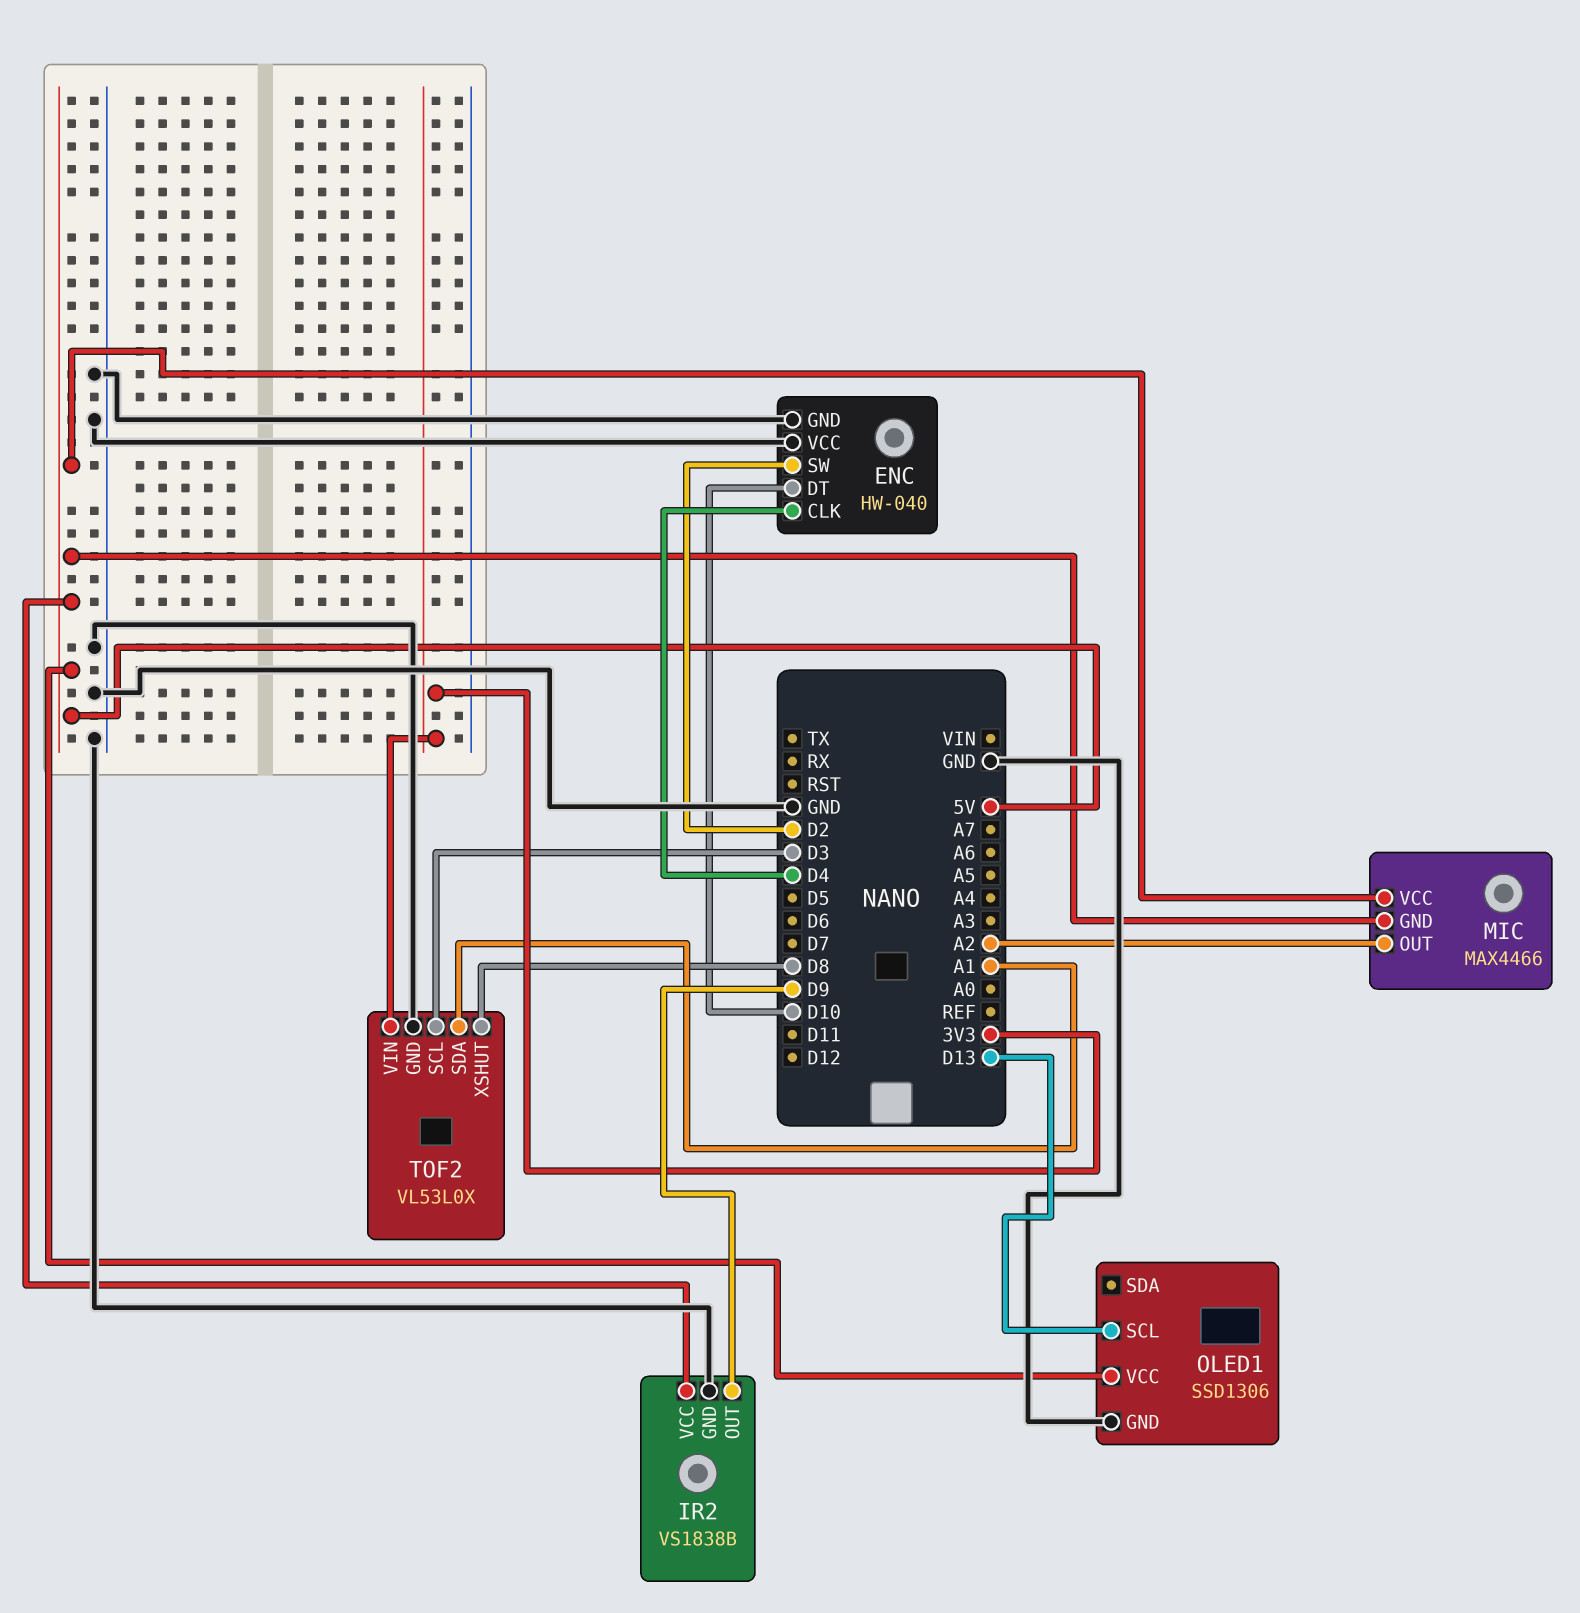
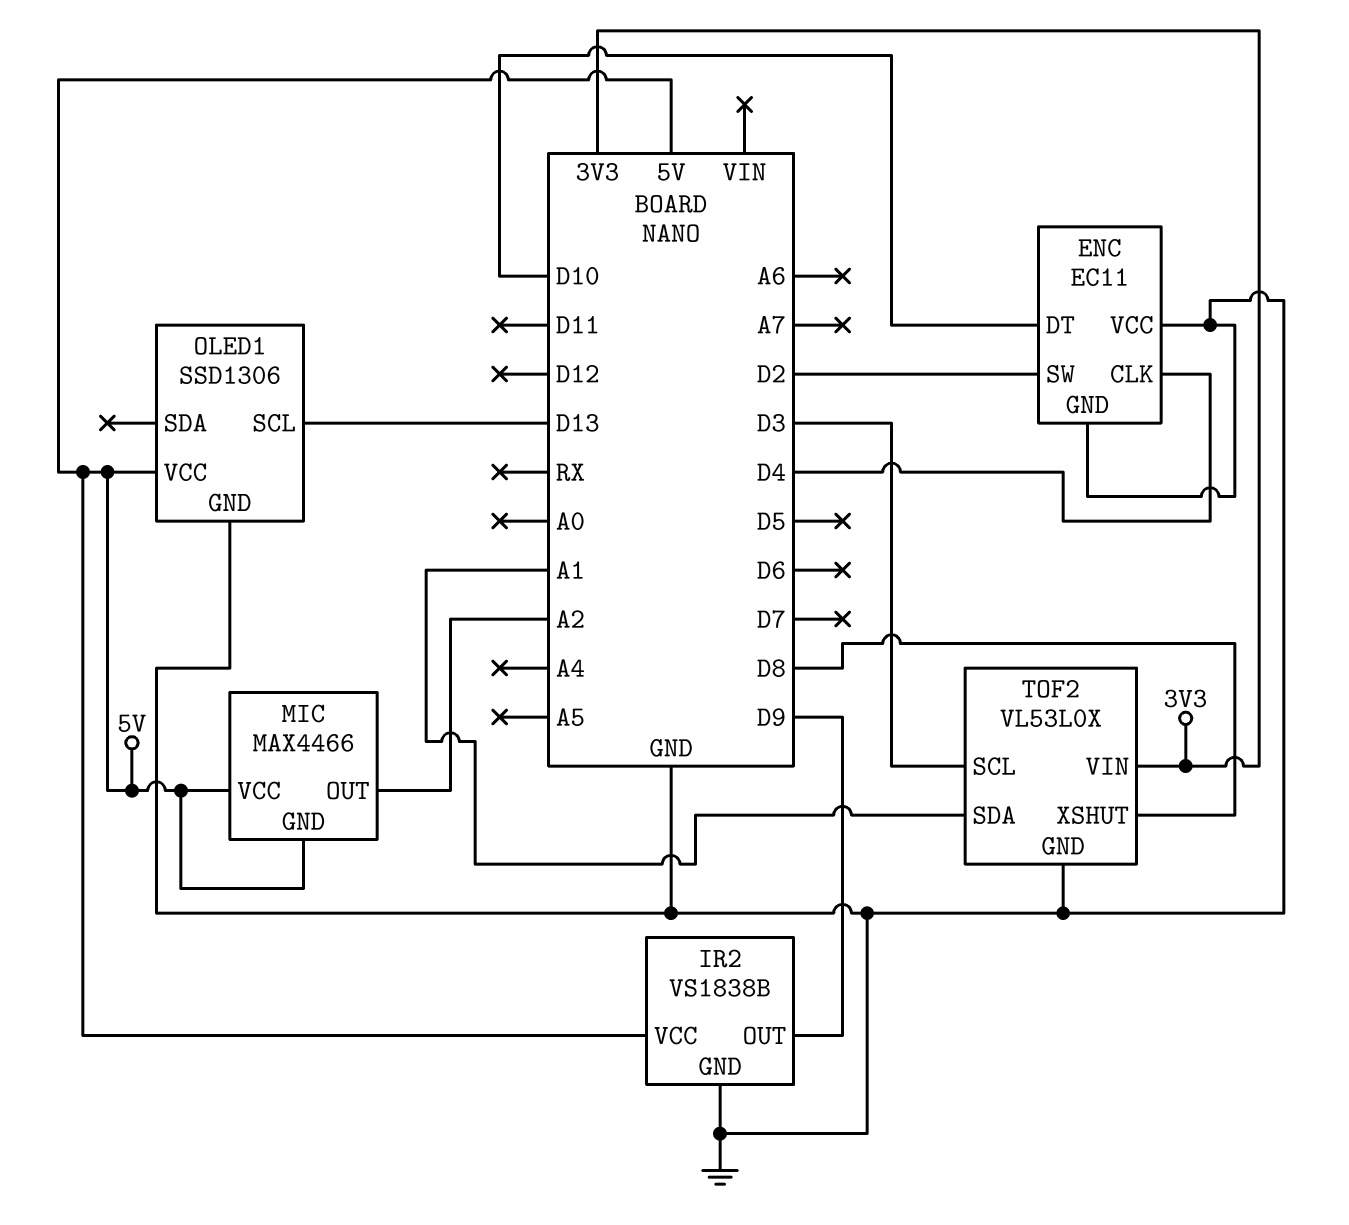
ENC: HW-040 -> EC11

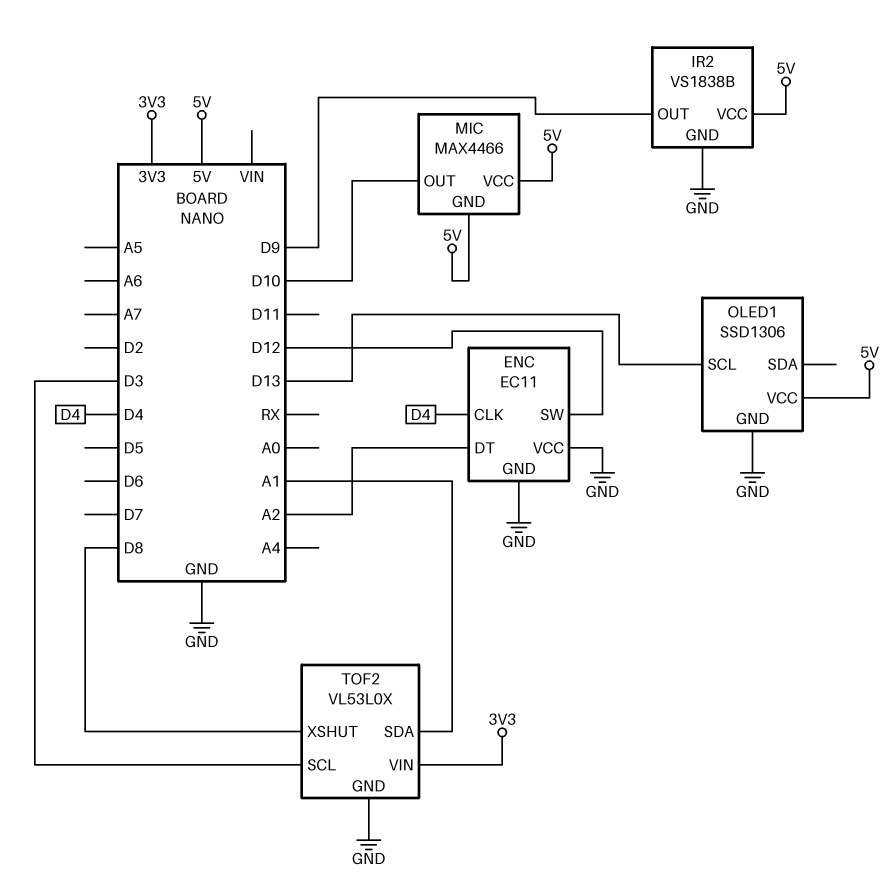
ENC pin DT: D10 -> A2
ENC pin SW: D2 -> D12
MIC pin OUT: A2 -> D10

